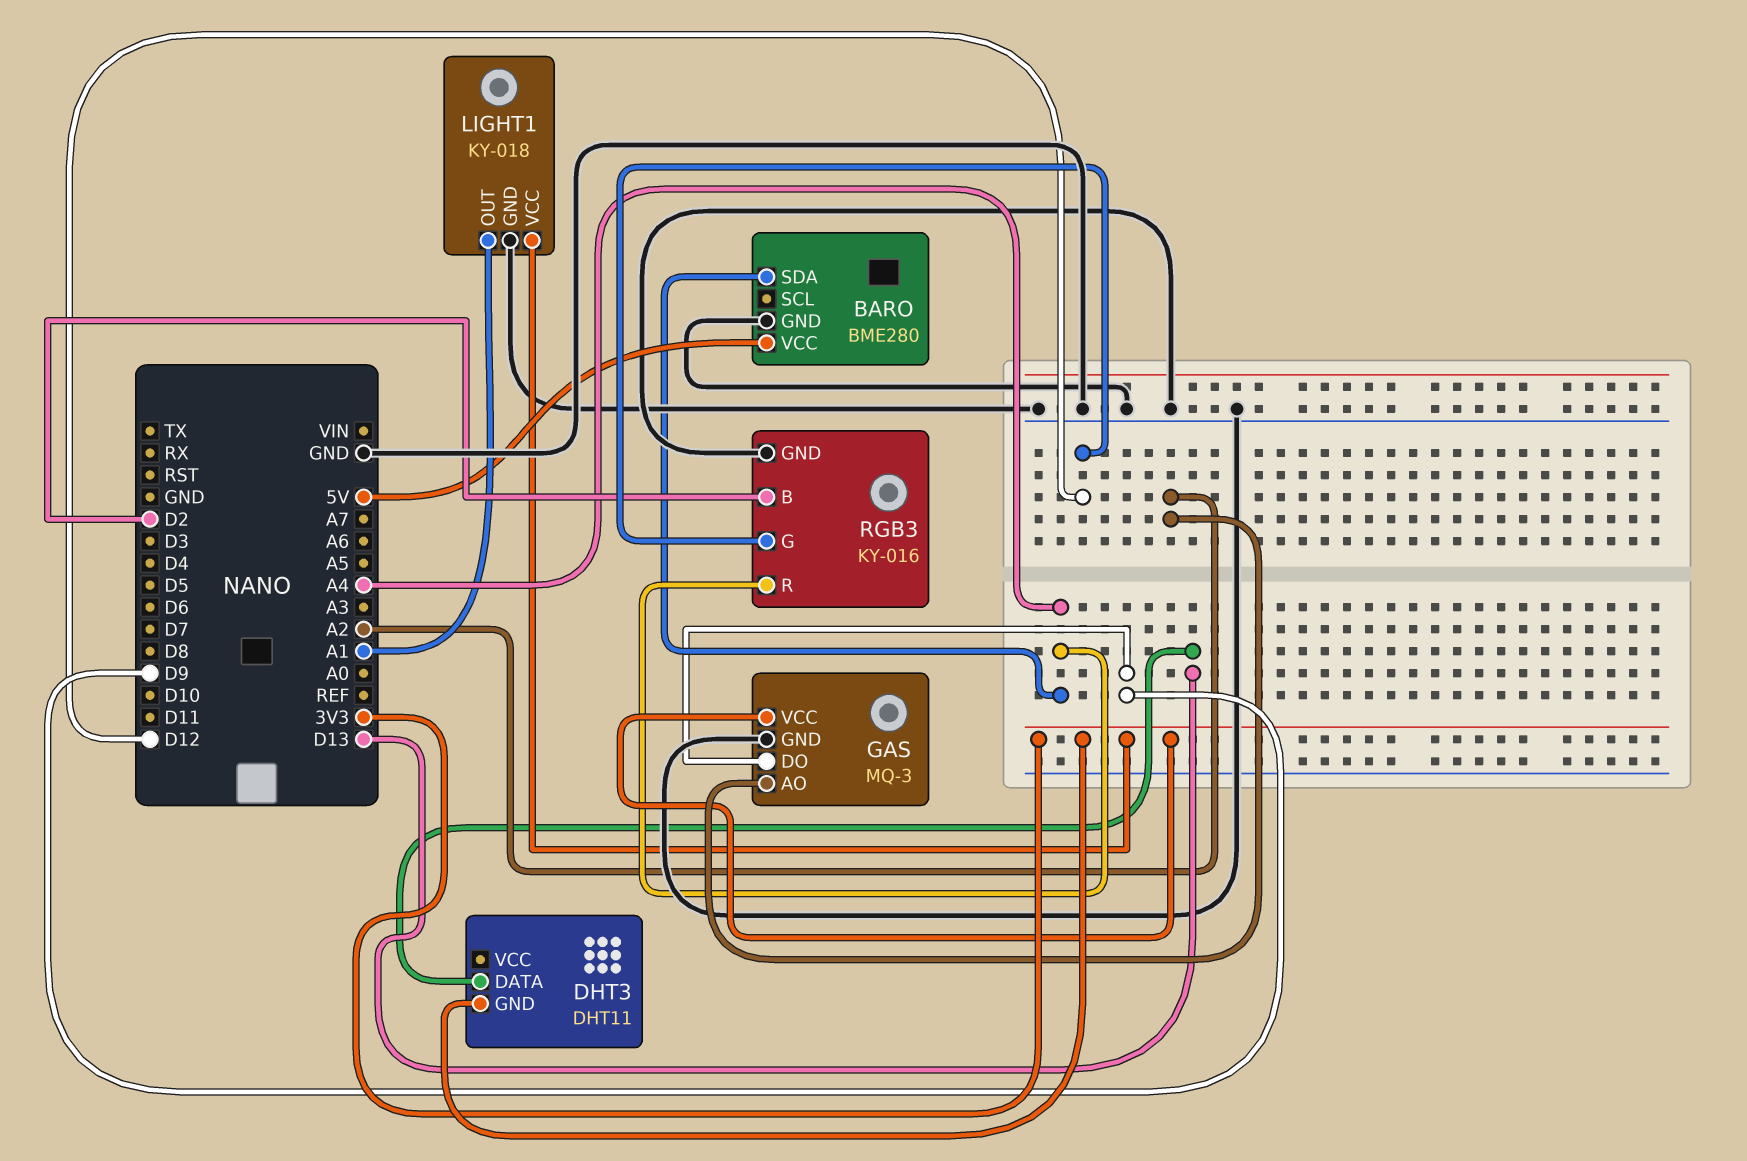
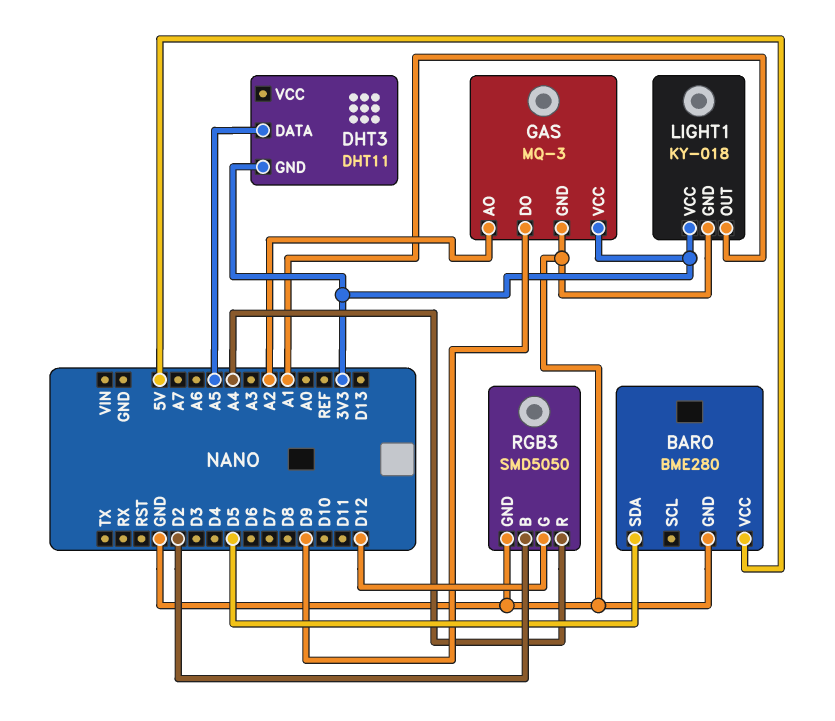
BARO pin SDA: A4 -> D5
DHT3 pin DATA: D13 -> A5
RGB3: KY-016 -> SMD5050

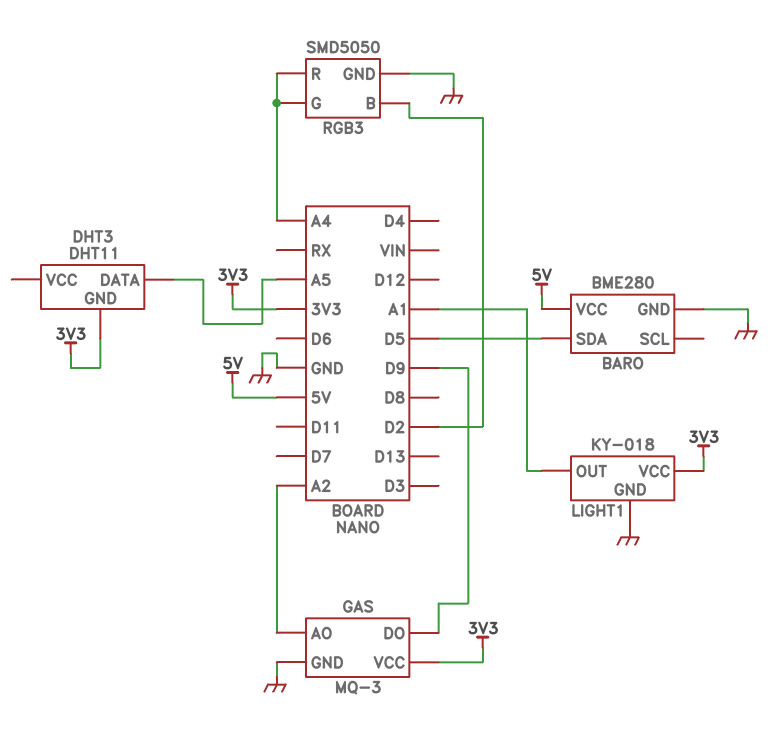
RGB3 pin G: D12 -> A4

